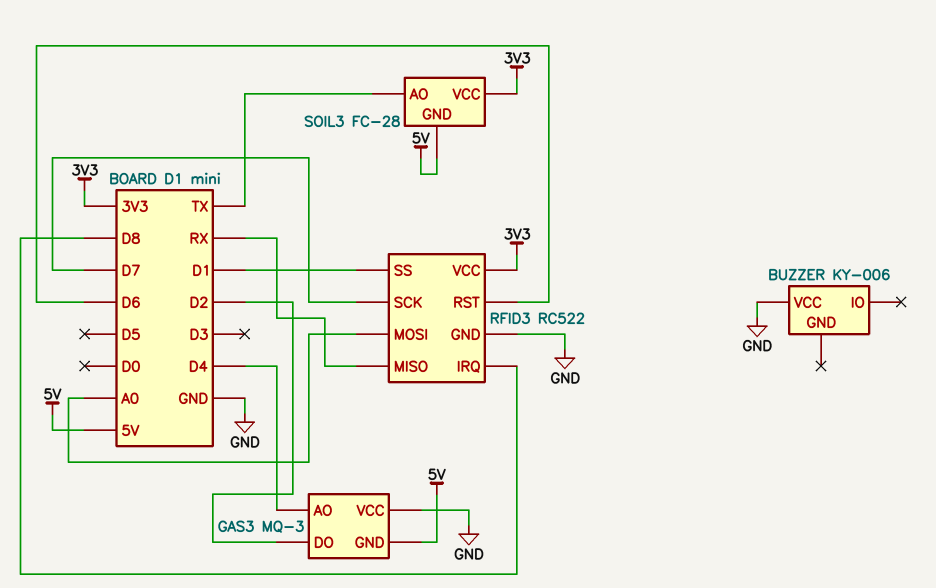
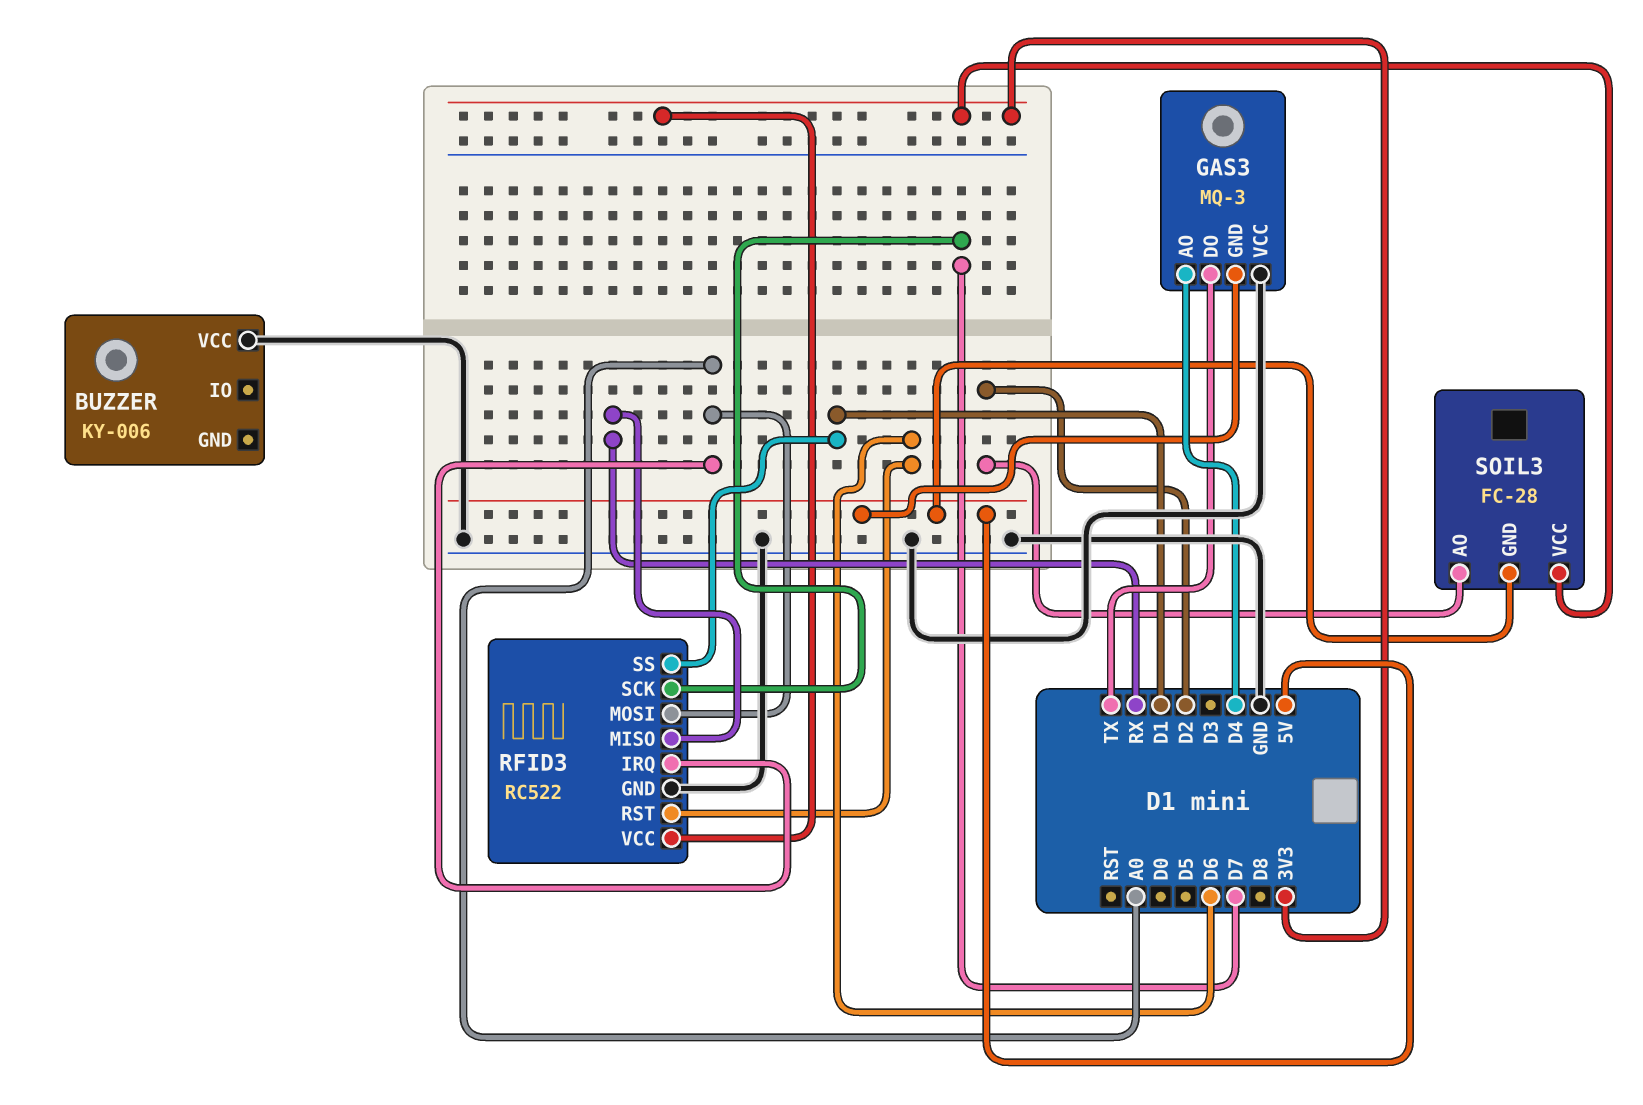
GAS3 pin DO: D2 -> TX
RFID3 pin IRQ: D8 -> A0
SOIL3 pin AO: TX -> D2

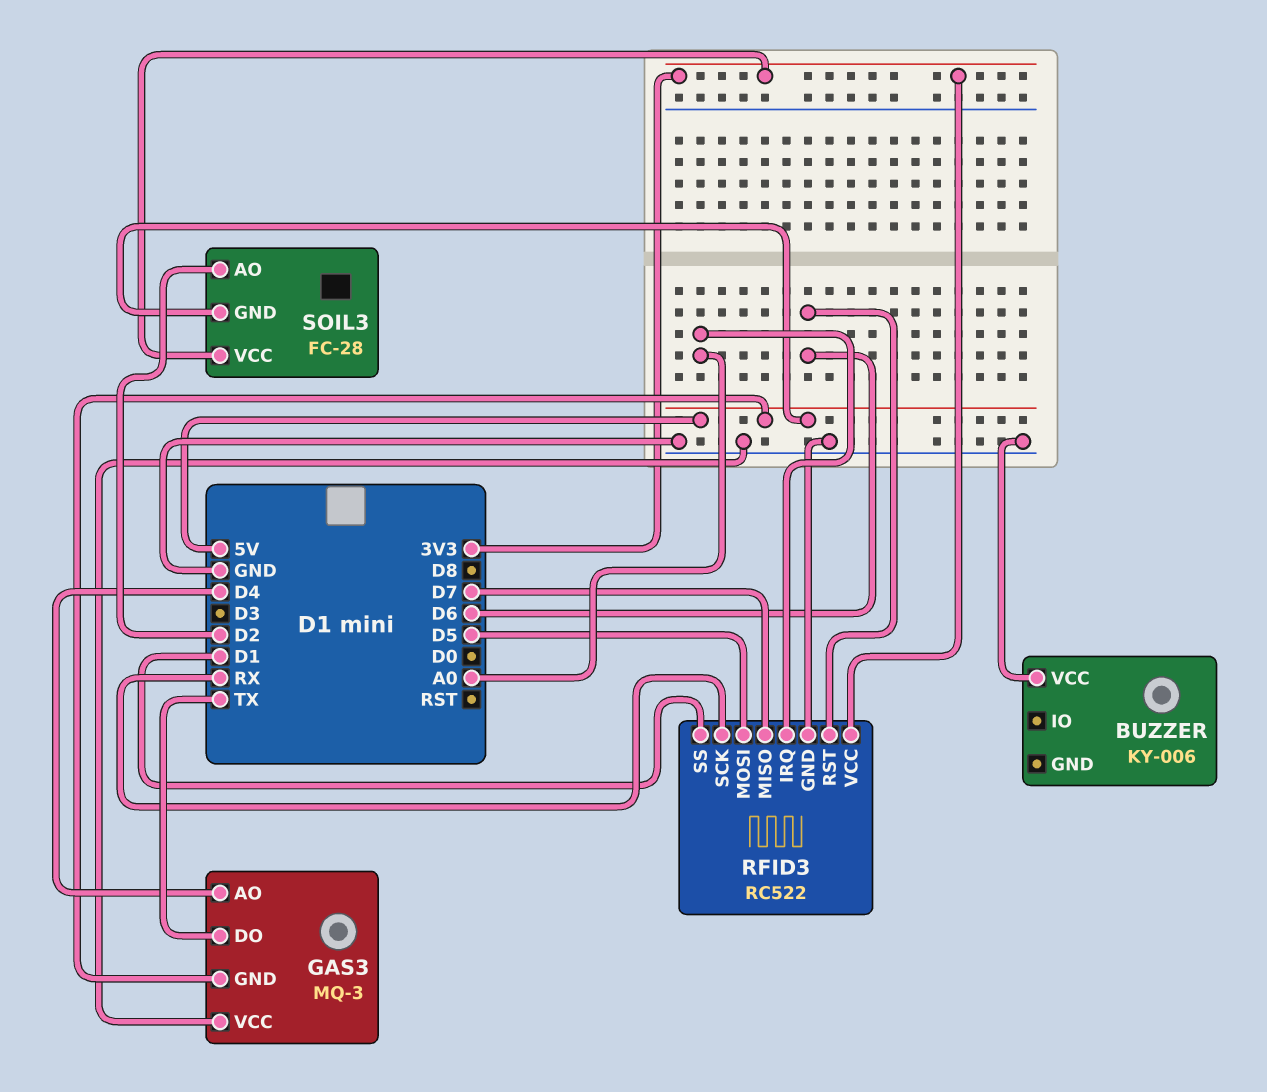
RFID3 pin MISO: RX -> D7
RFID3 pin MOSI: A0 -> D5
RFID3 pin SCK: D7 -> RX

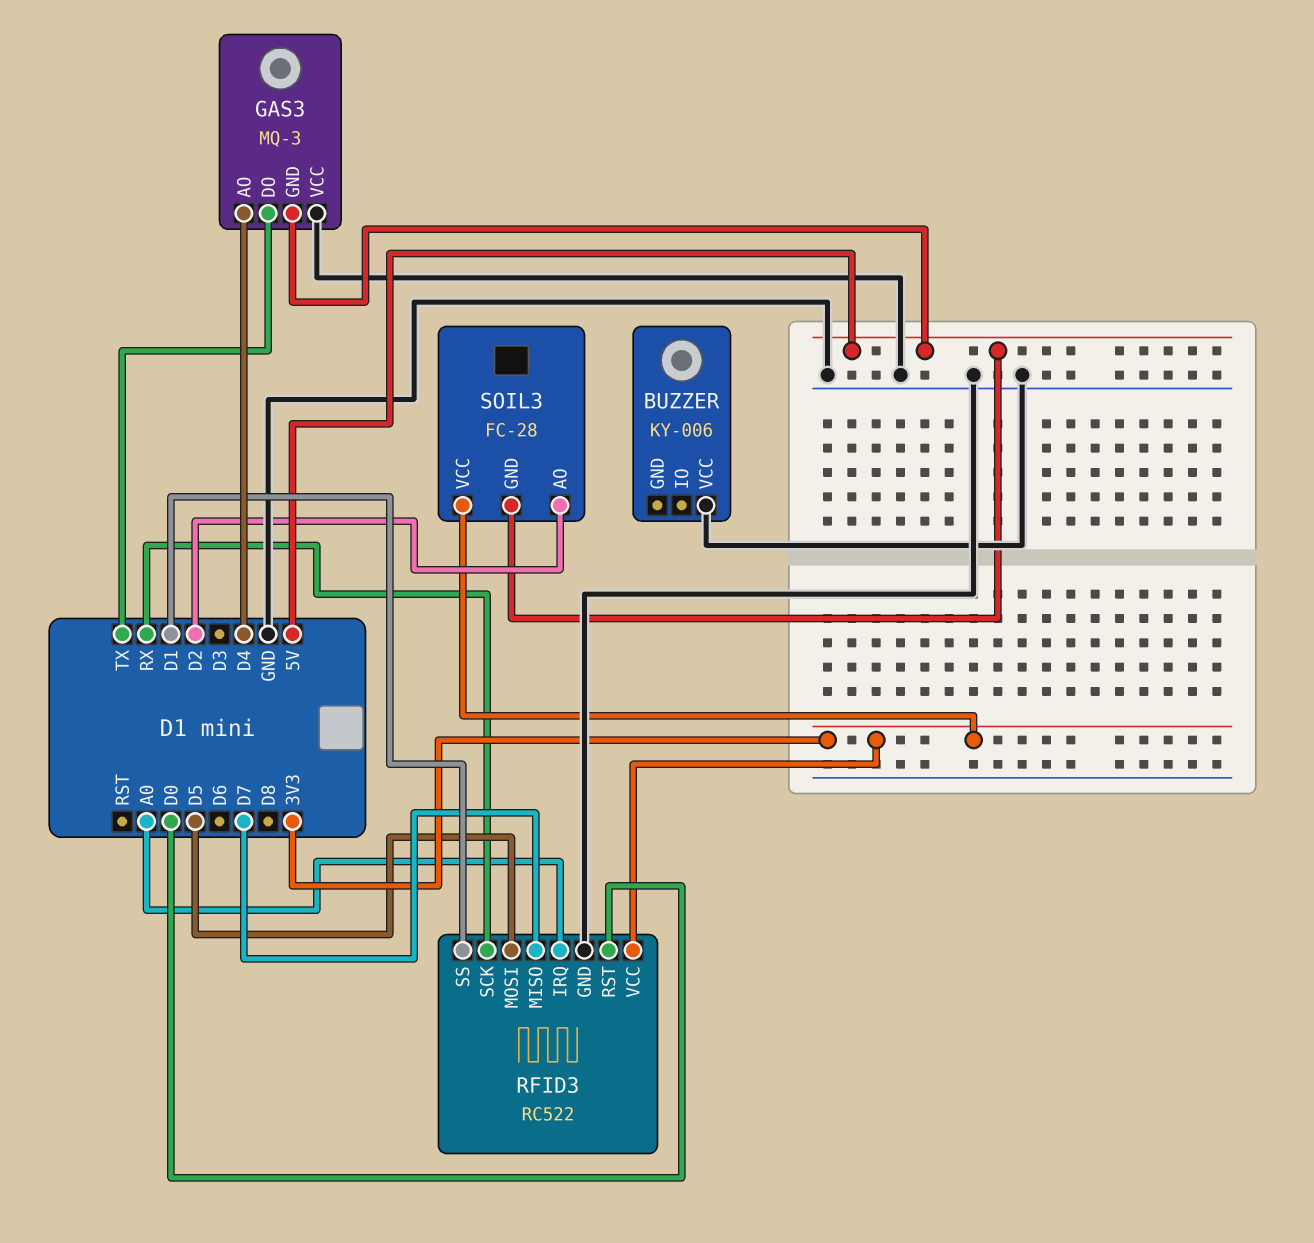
RFID3 pin RST: D6 -> D0

